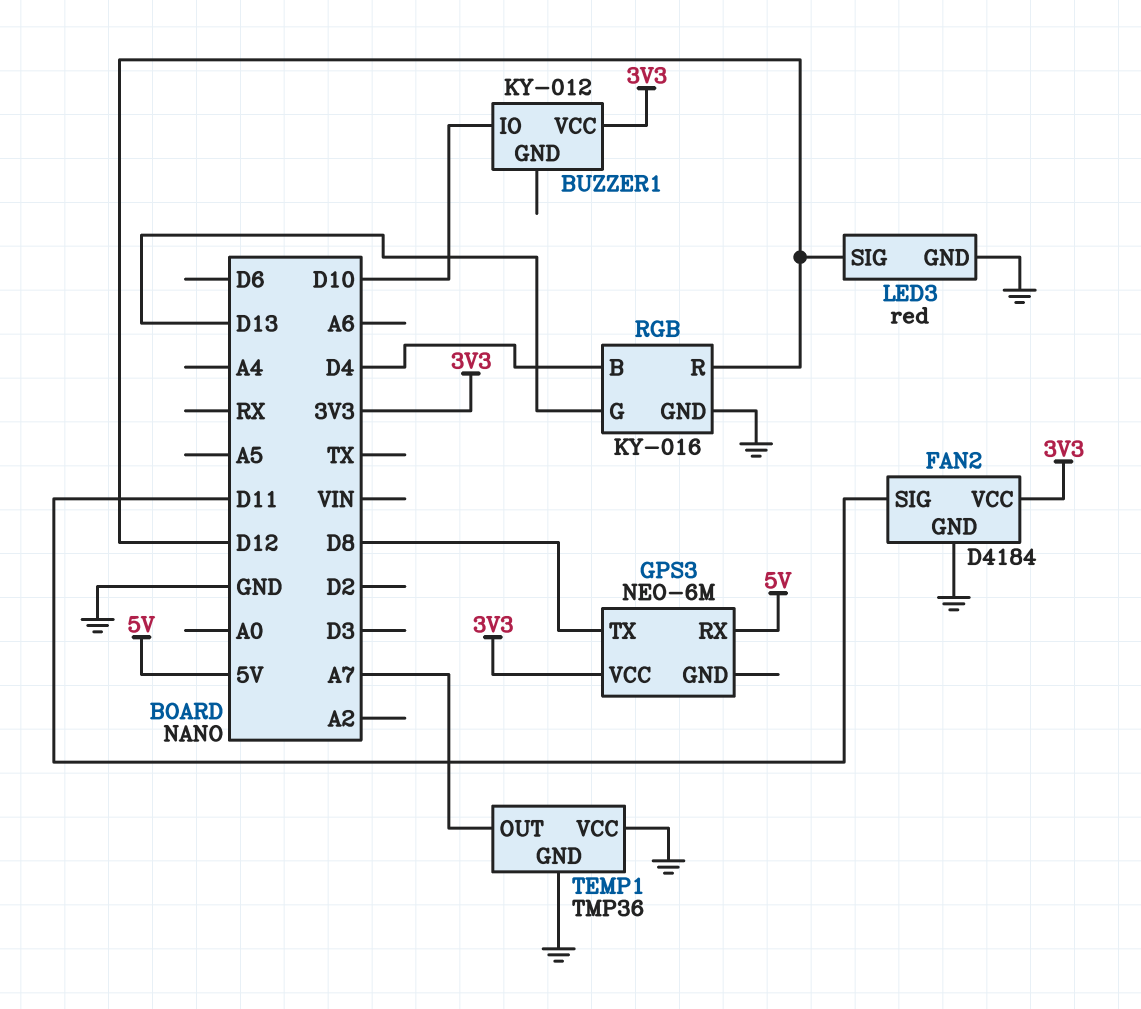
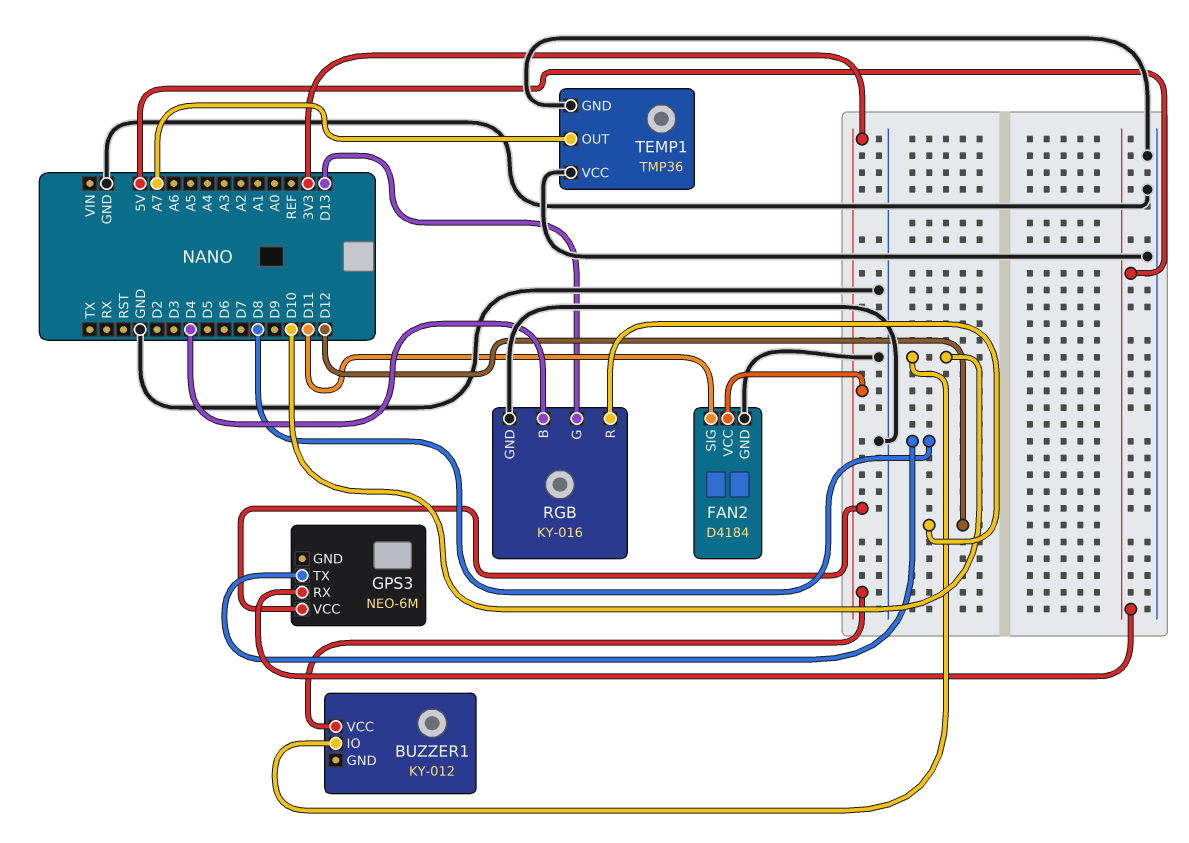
LED3: red -> none
LED3 pin GND: GND -> none
LED3 pin SIG: D12 -> none

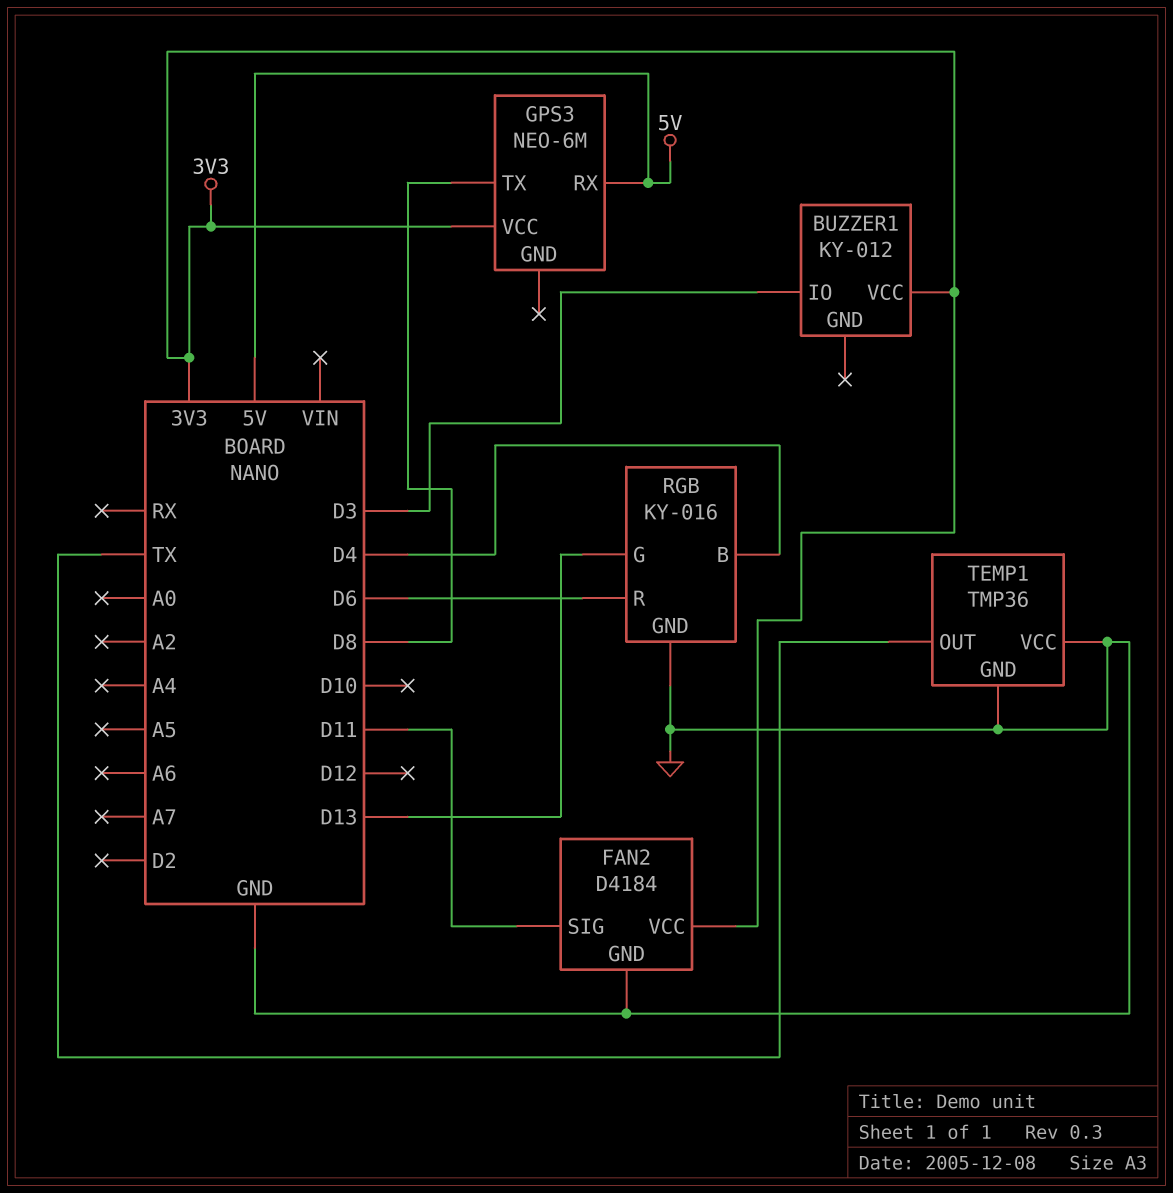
BUZZER1 pin IO: D10 -> D3
RGB pin R: D12 -> D6
TEMP1 pin OUT: A7 -> TX

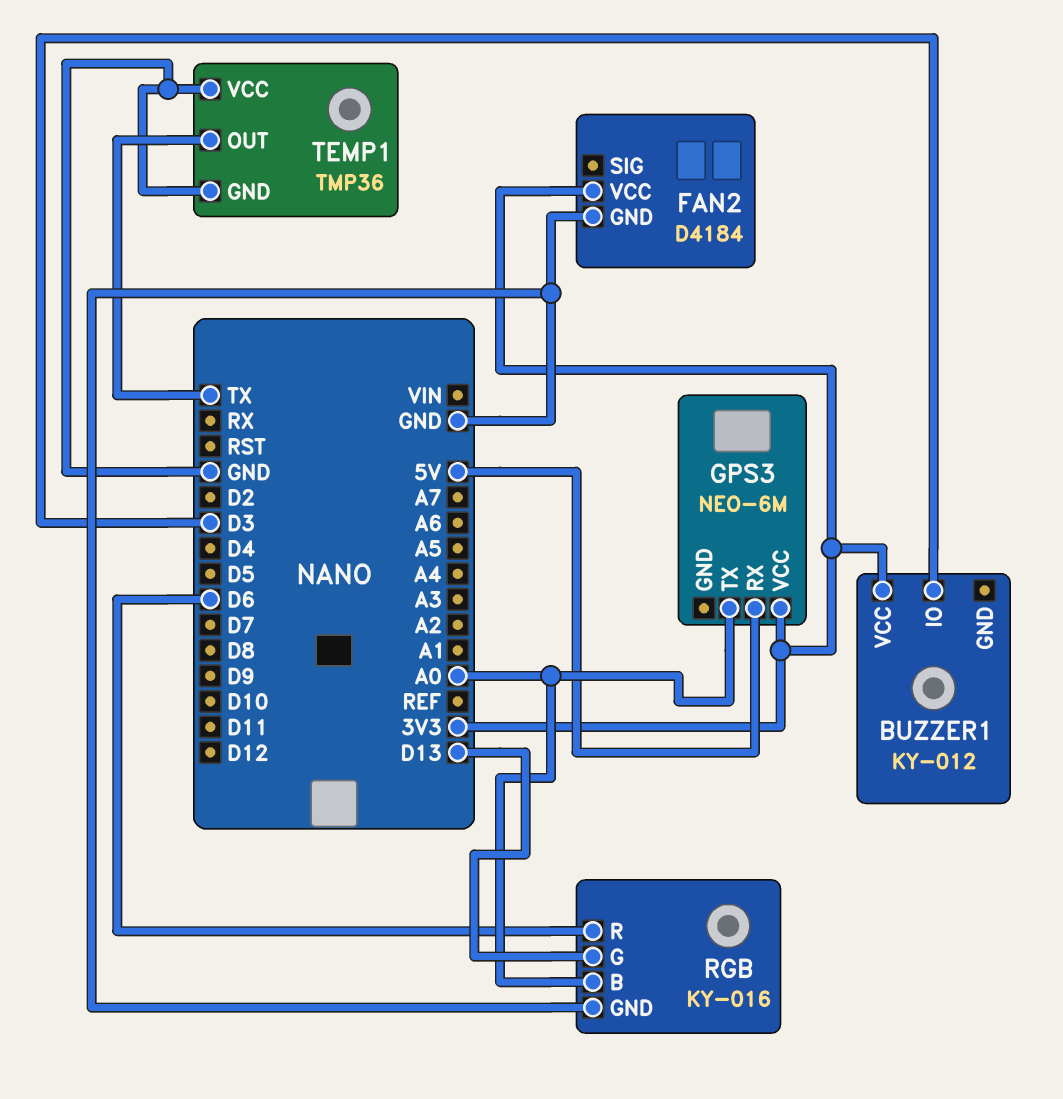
FAN2 pin SIG: D11 -> none
GPS3 pin TX: D8 -> A0
RGB pin B: D4 -> A0

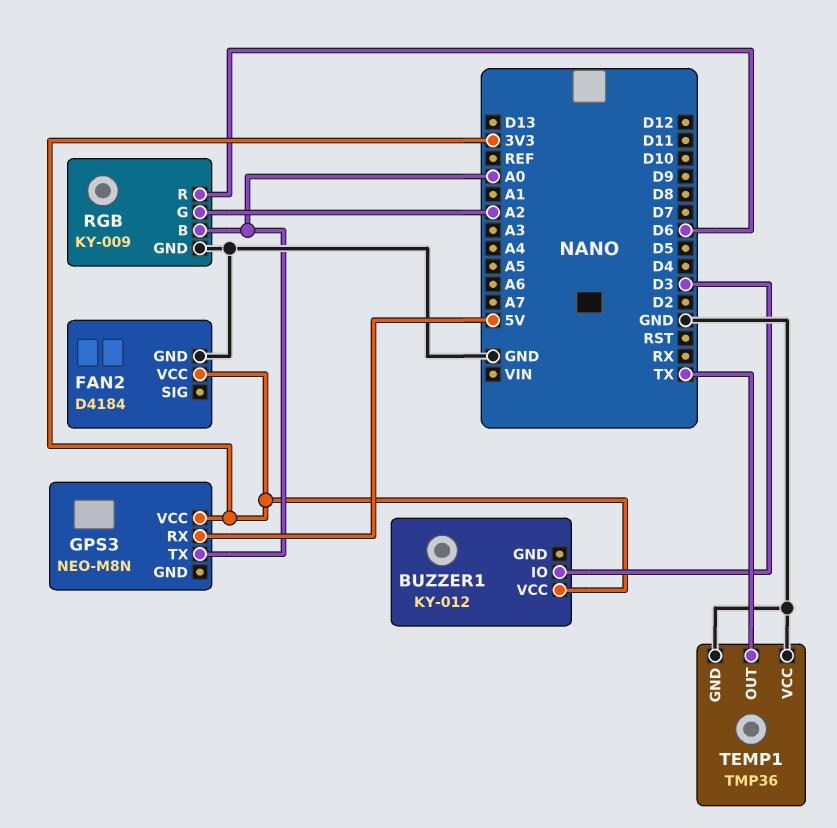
GPS3: NEO-6M -> NEO-M8N
RGB: KY-016 -> KY-009
RGB pin G: D13 -> A2

